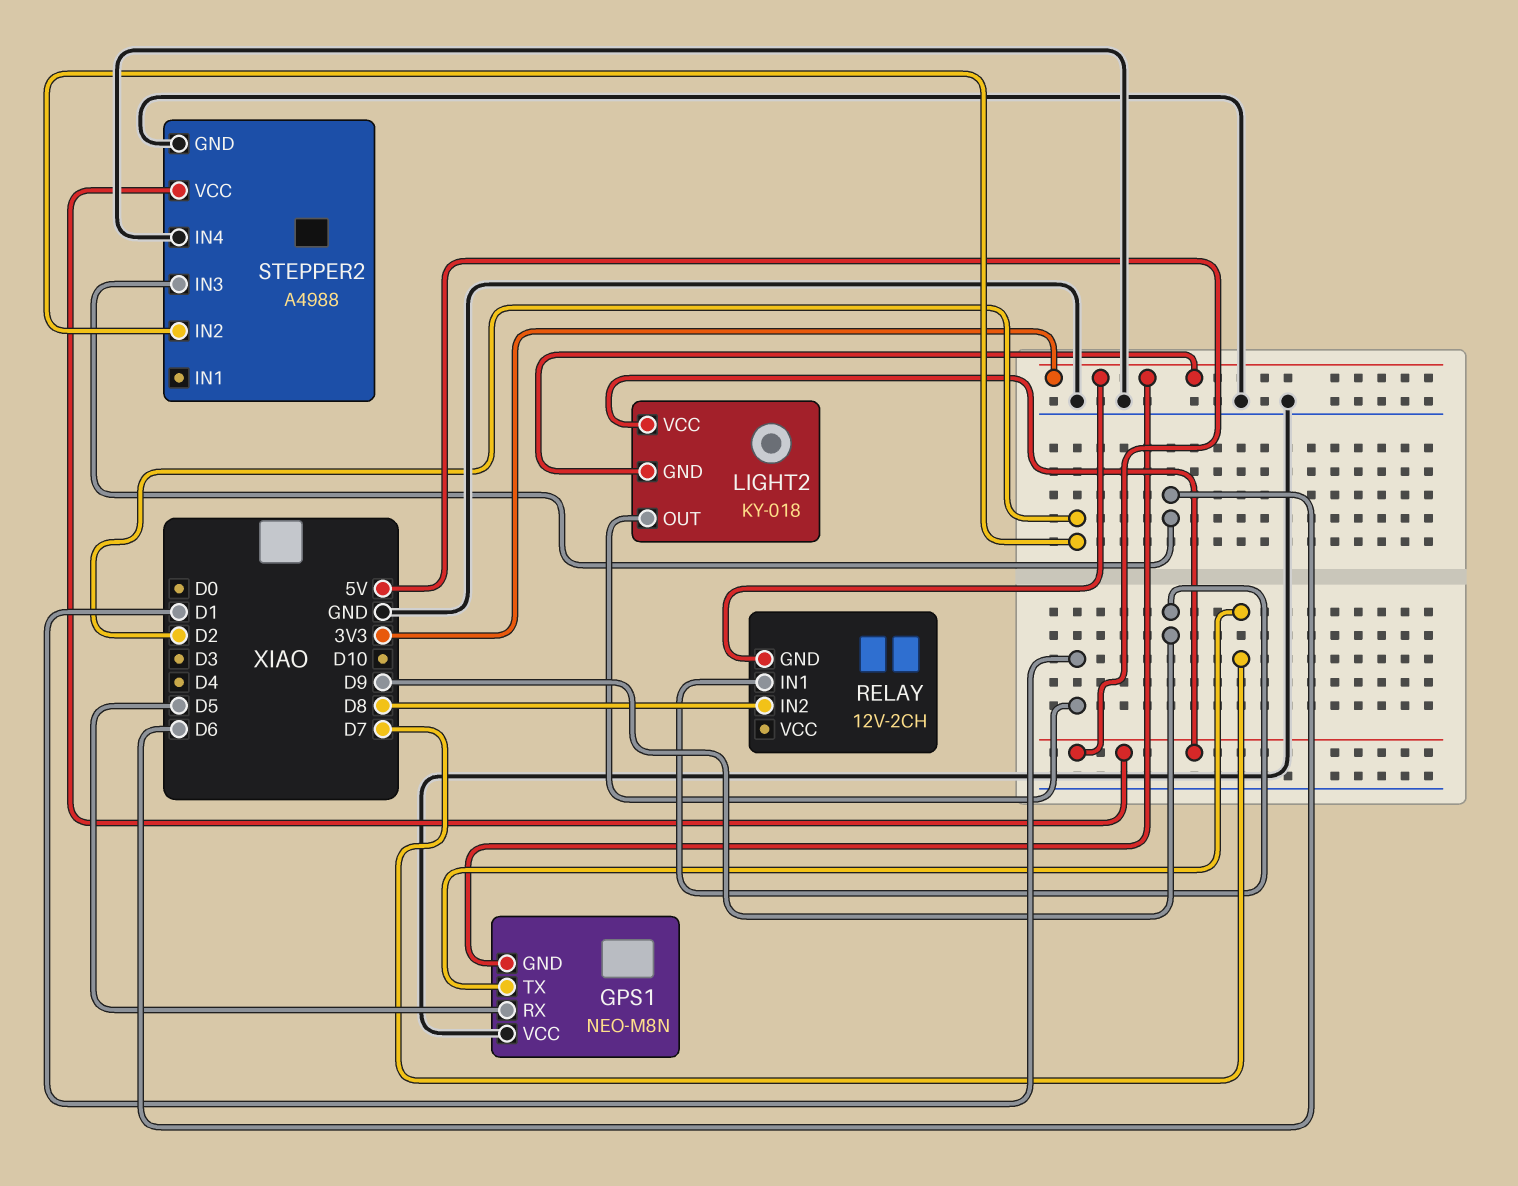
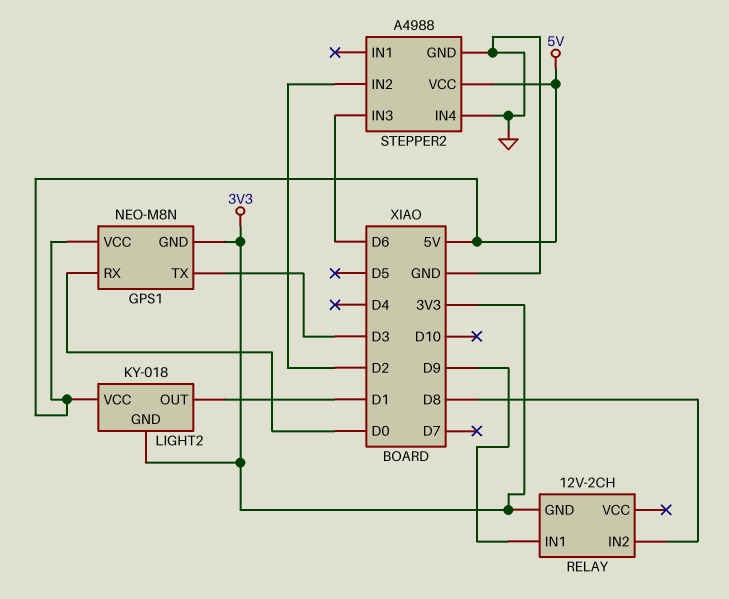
GPS1 pin RX: D5 -> D0
GPS1 pin TX: D7 -> D3
GPS1 pin VCC: GND -> 5V

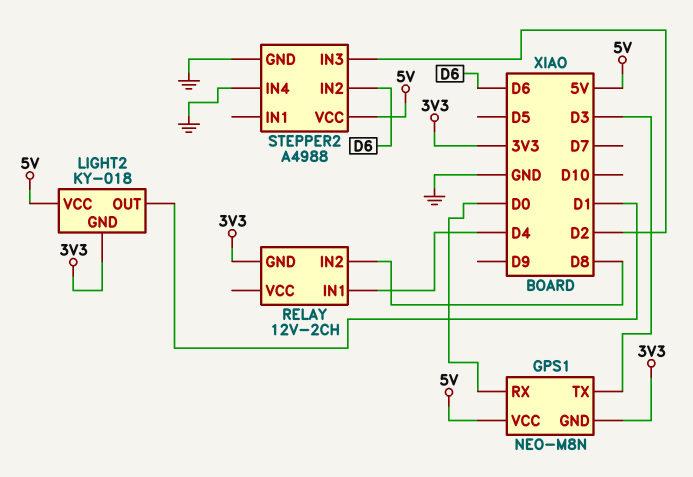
RELAY pin IN1: D9 -> D4
STEPPER2 pin IN2: D2 -> D6
STEPPER2 pin IN3: D6 -> D2

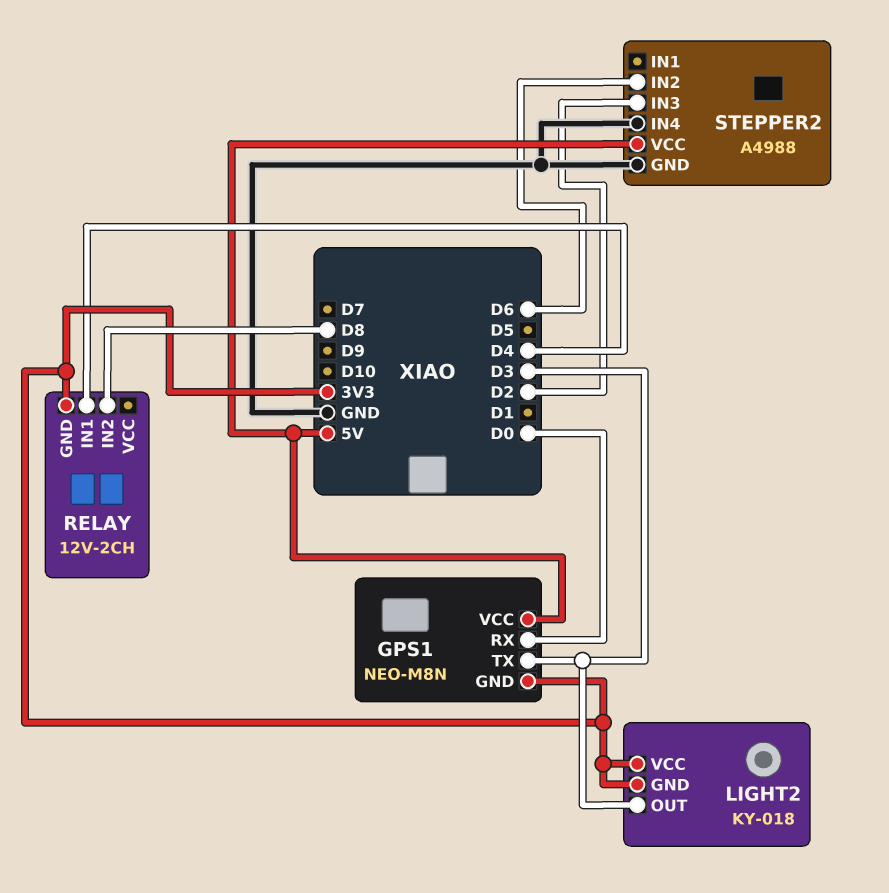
LIGHT2 pin OUT: D1 -> D3
LIGHT2 pin VCC: 5V -> 3V3

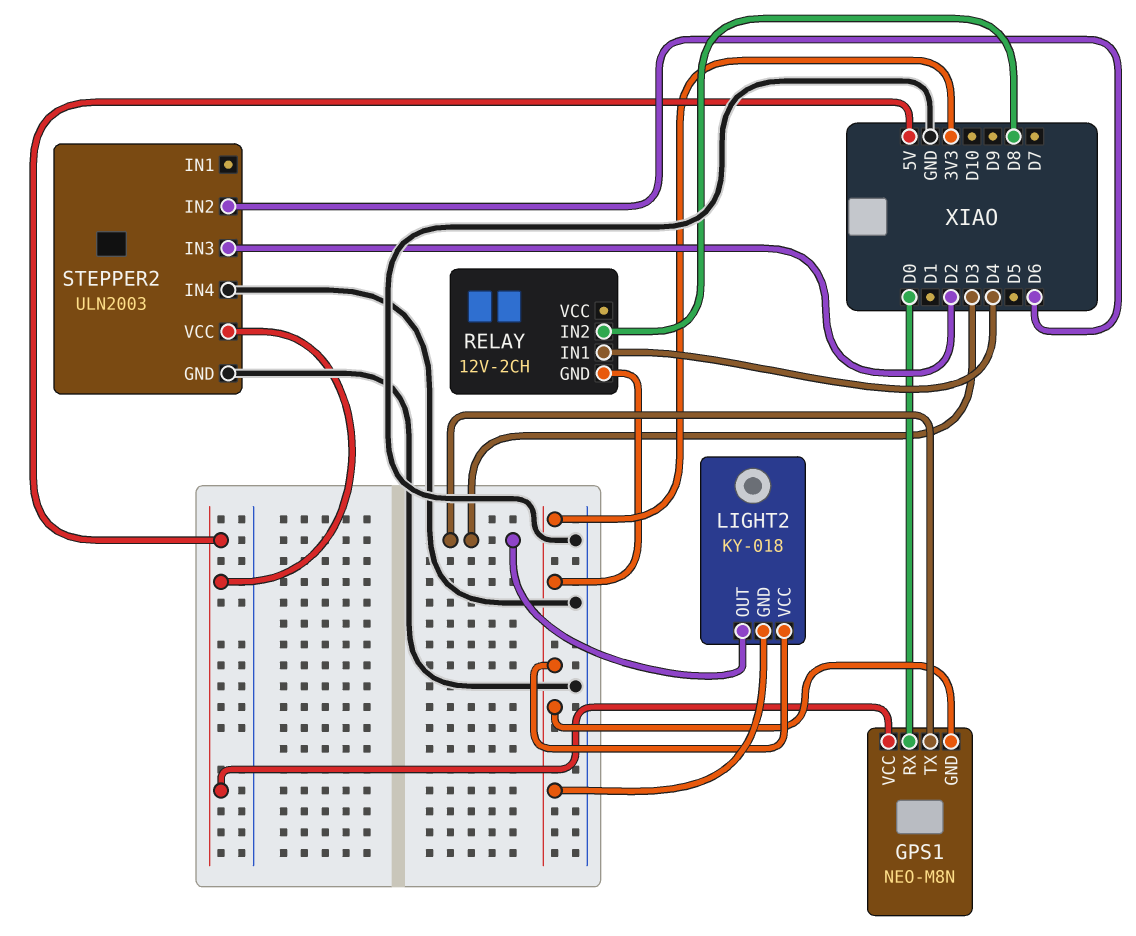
STEPPER2: A4988 -> ULN2003

